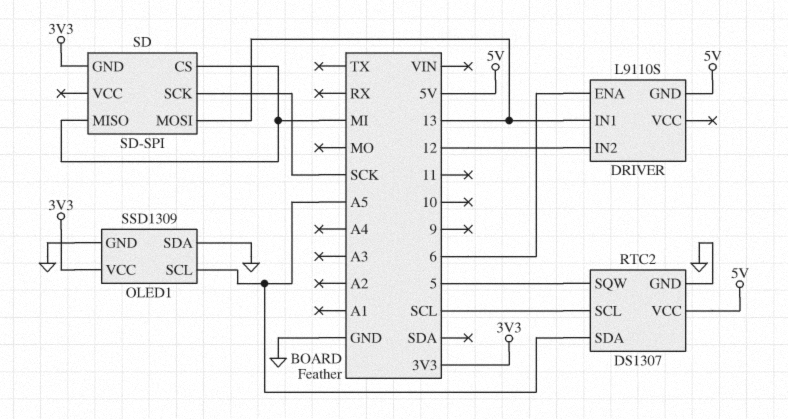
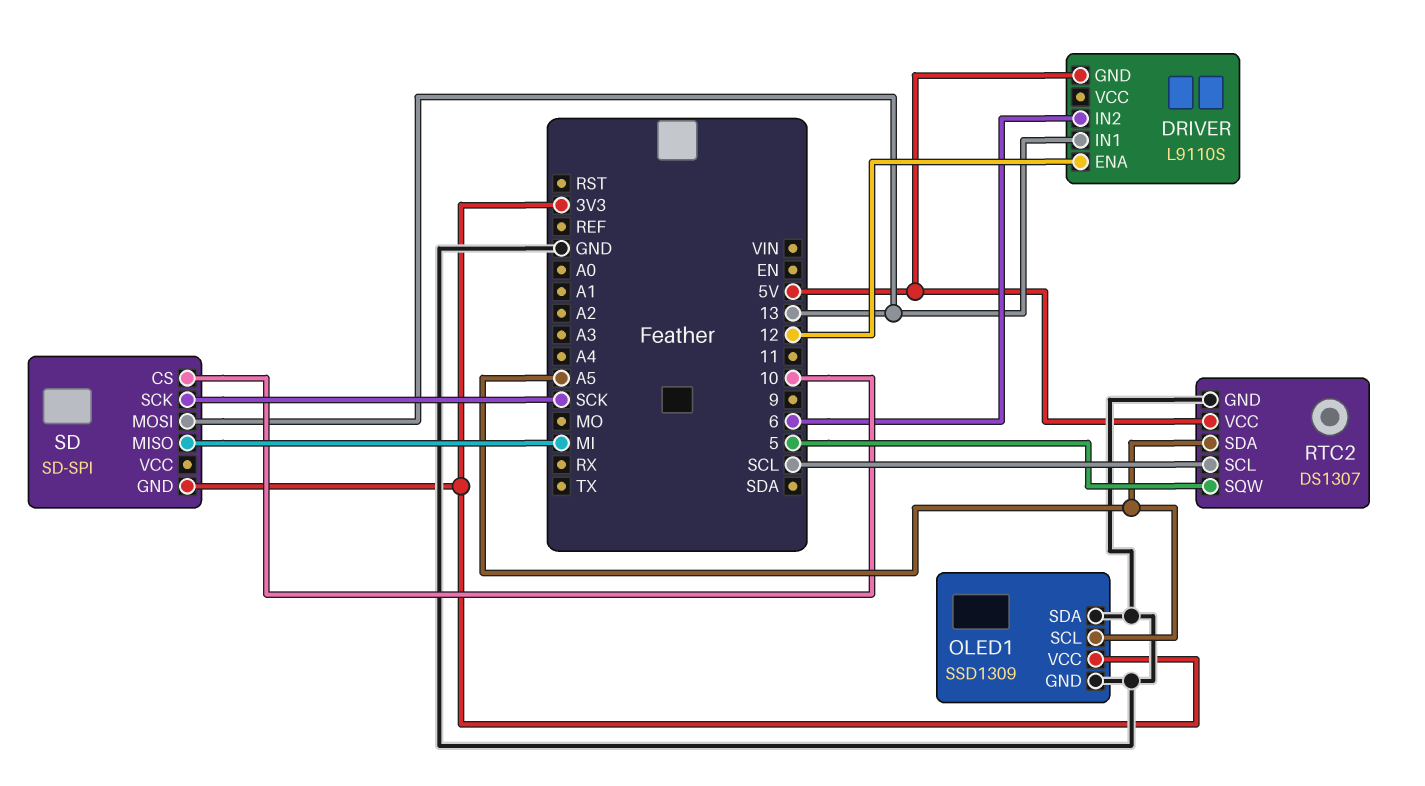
DRIVER pin ENA: 6 -> 12
DRIVER pin IN2: 12 -> 6
SD pin CS: MI -> 10

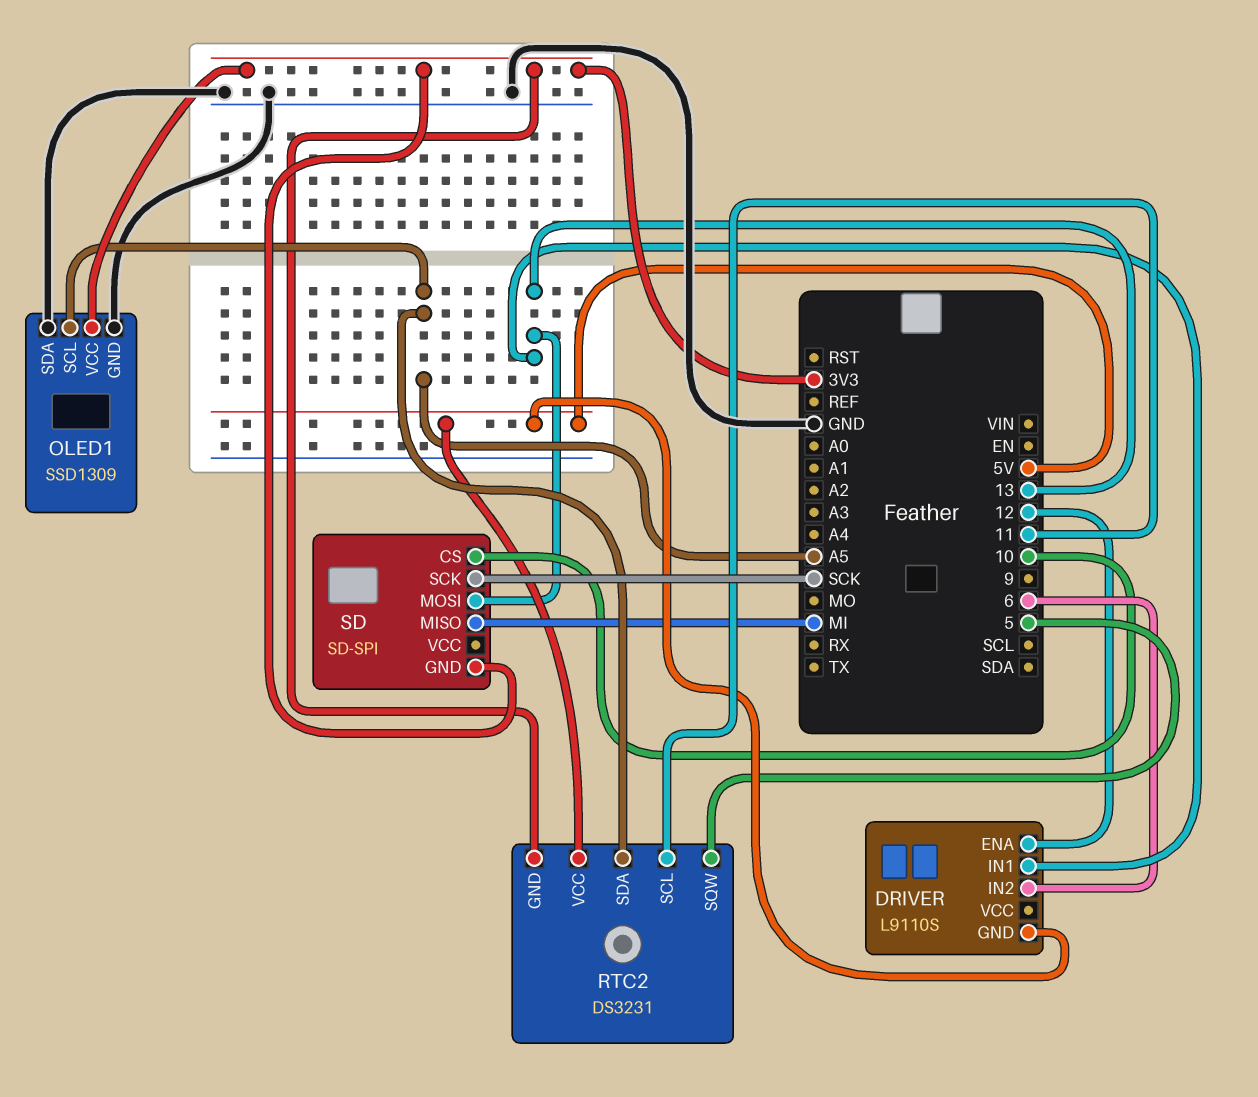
RTC2: DS1307 -> DS3231
RTC2 pin GND: GND -> 3V3
RTC2 pin SCL: SCL -> 11

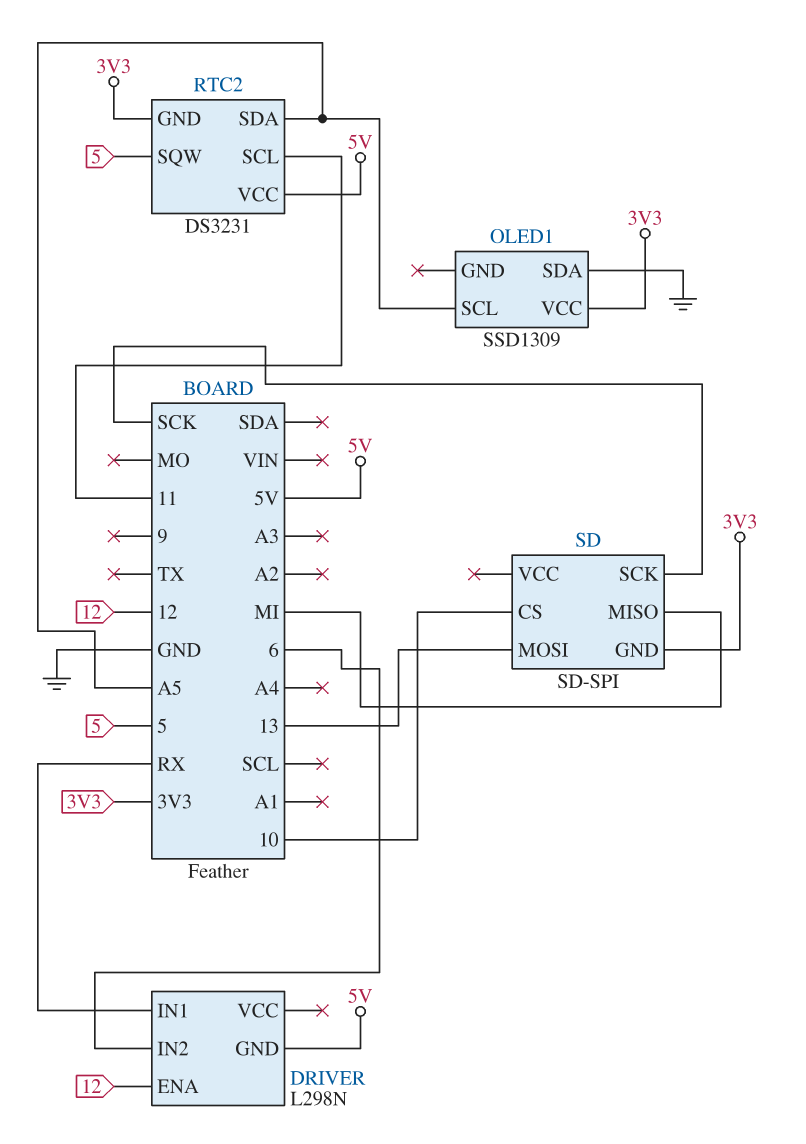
DRIVER: L9110S -> L298N
DRIVER pin IN1: 13 -> RX
OLED1 pin GND: GND -> none

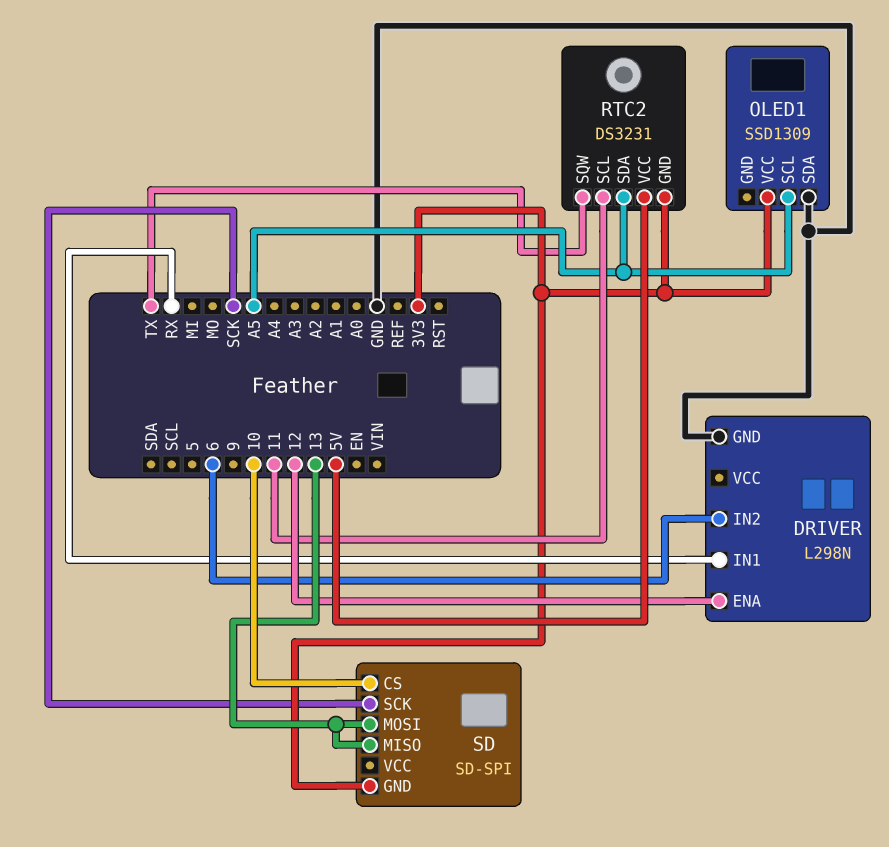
DRIVER pin GND: 5V -> GND
RTC2 pin SQW: 5 -> TX
SD pin MISO: MI -> 13

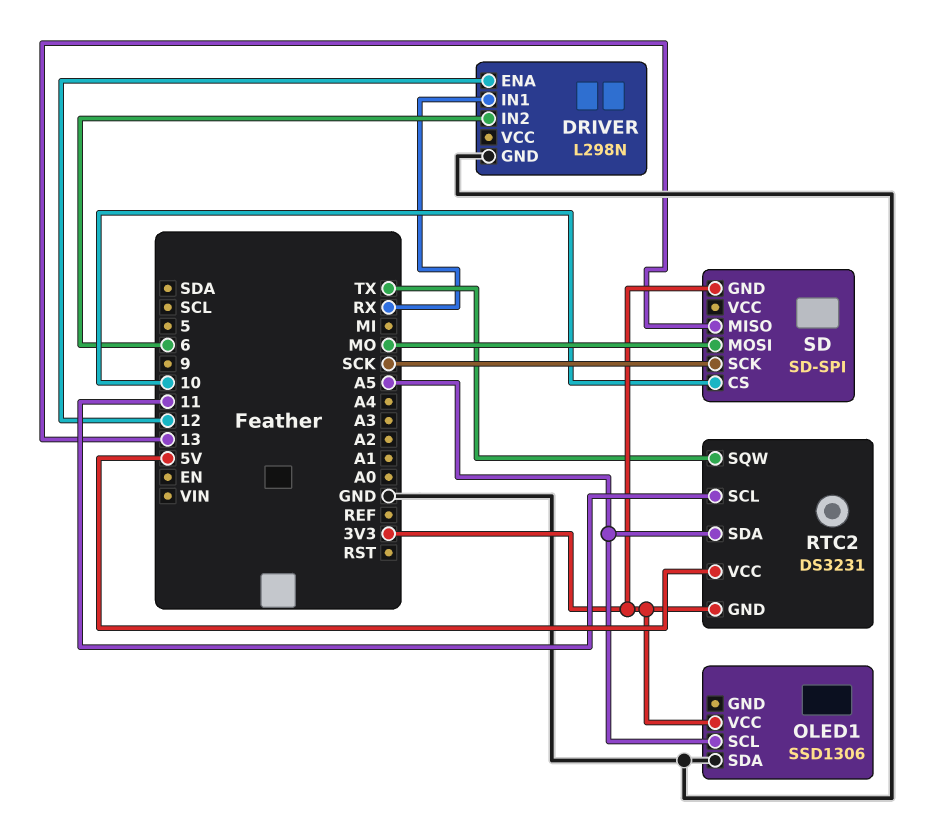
OLED1: SSD1309 -> SSD1306
SD pin MOSI: 13 -> MO

